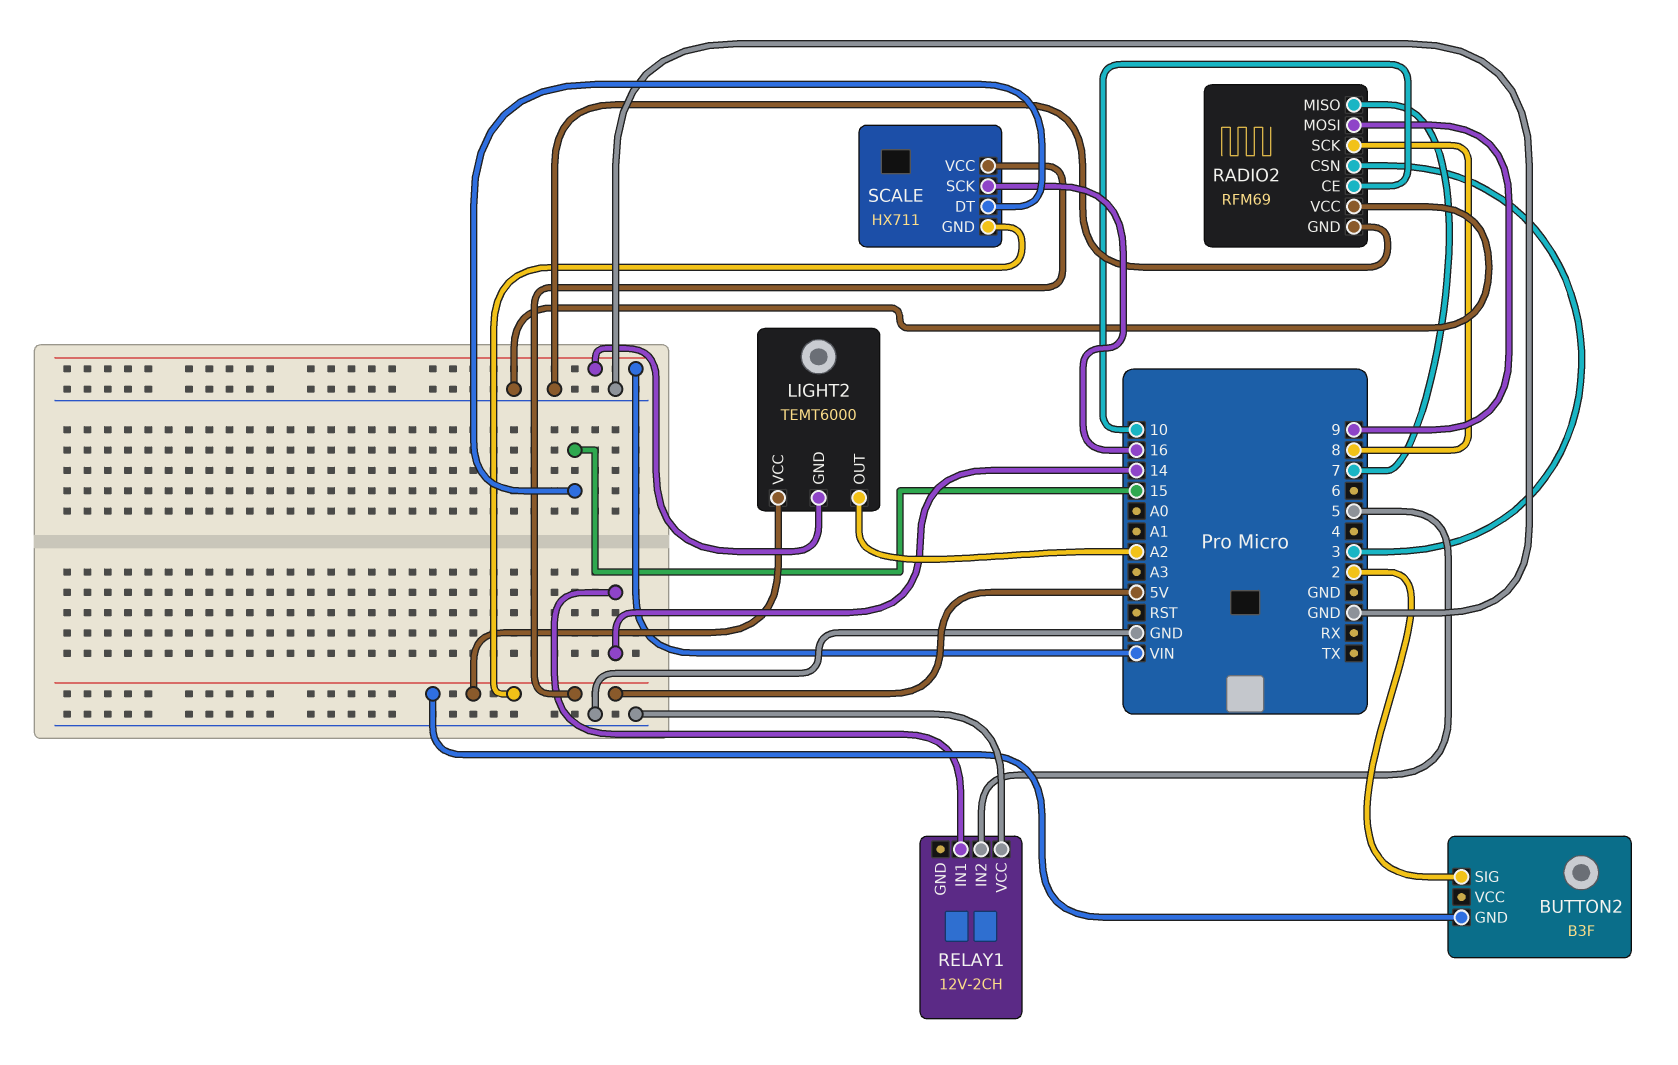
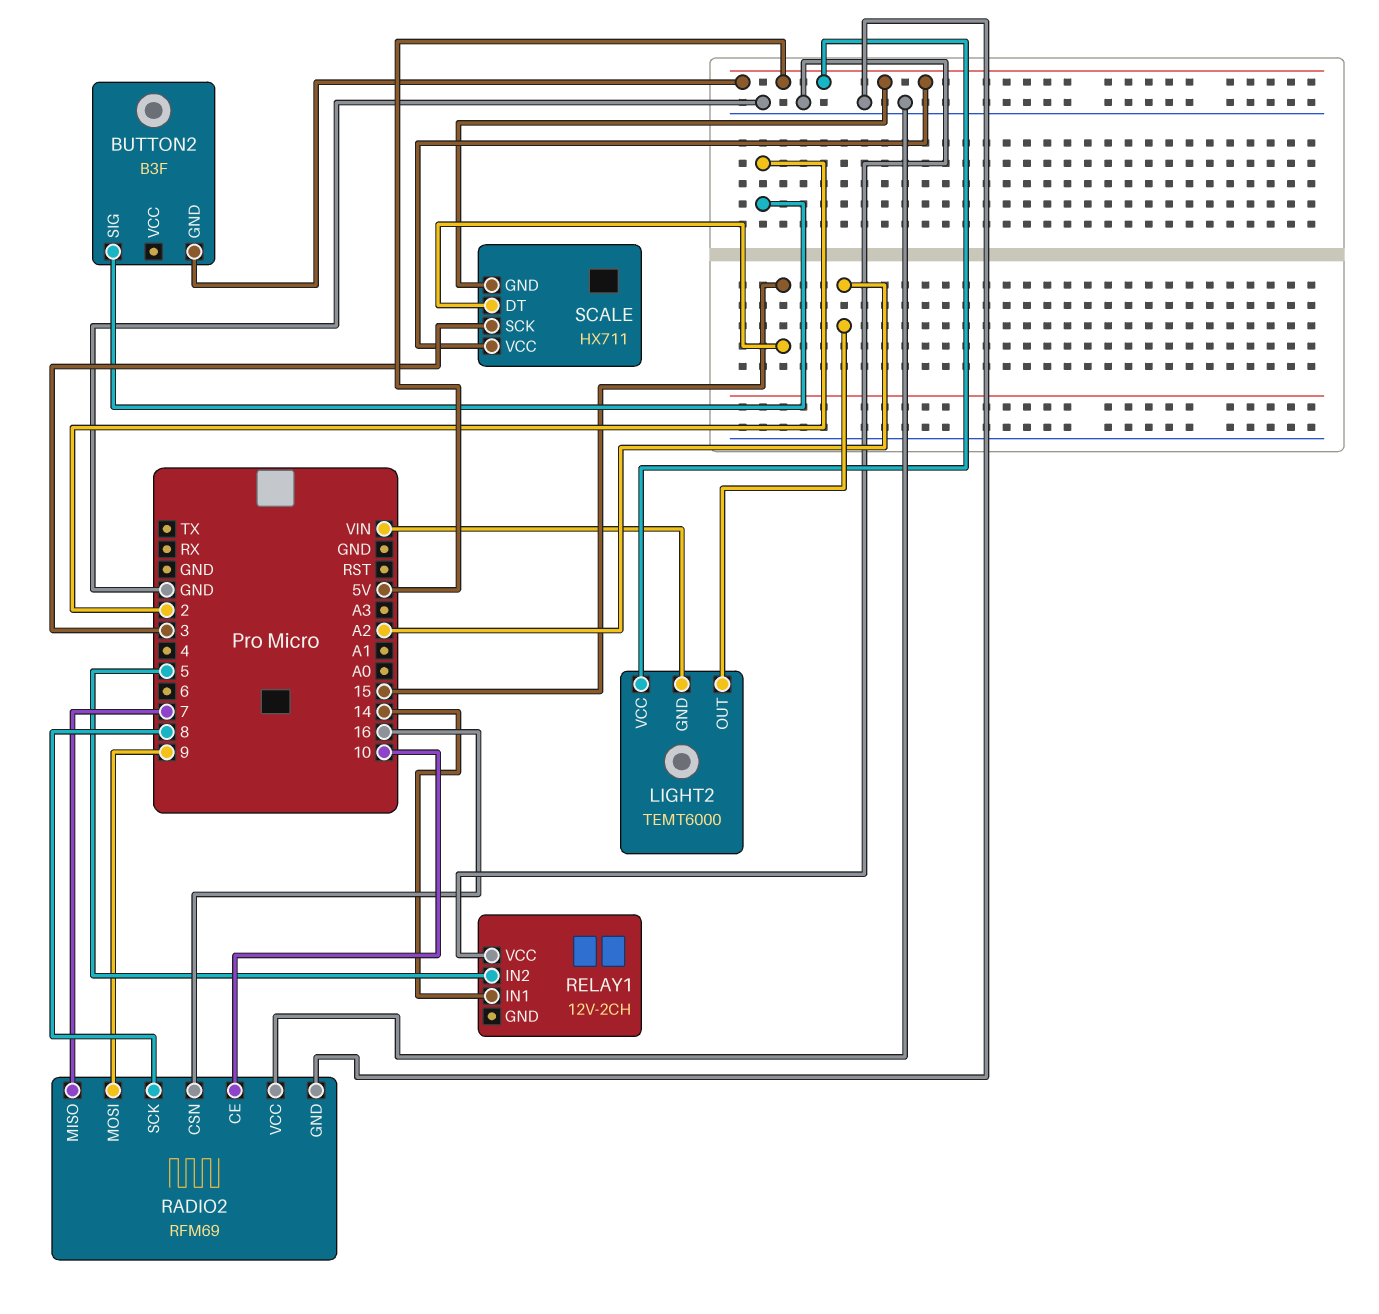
RADIO2 pin CSN: 3 -> 16
SCALE pin SCK: 16 -> 3

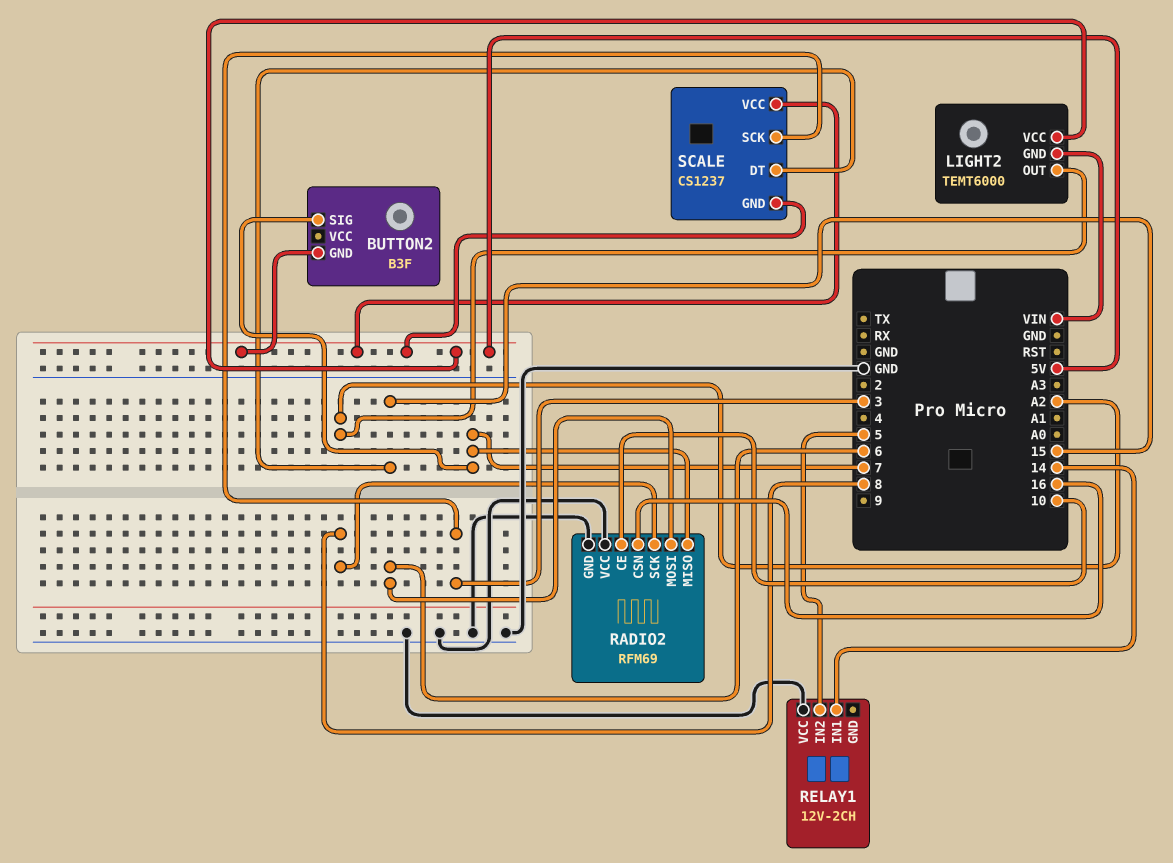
BUTTON2 pin SIG: 2 -> 7
RADIO2 pin MOSI: 9 -> 6
SCALE: HX711 -> CS1237

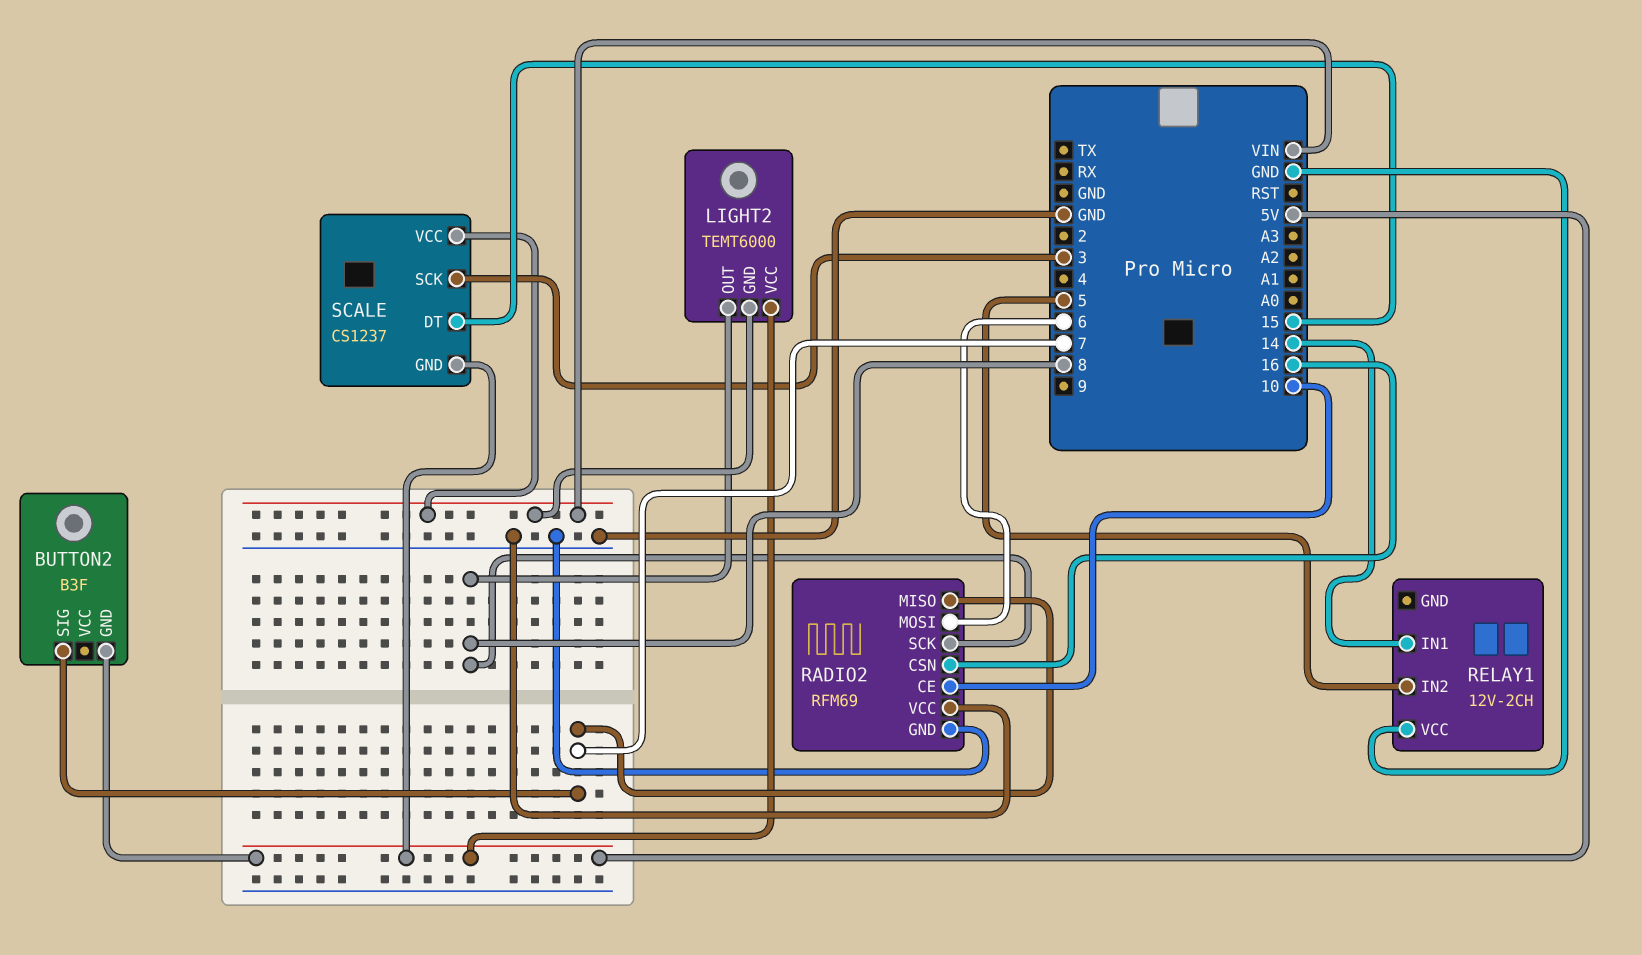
LIGHT2 pin OUT: A2 -> 8
SCALE pin VCC: 5V -> VIN

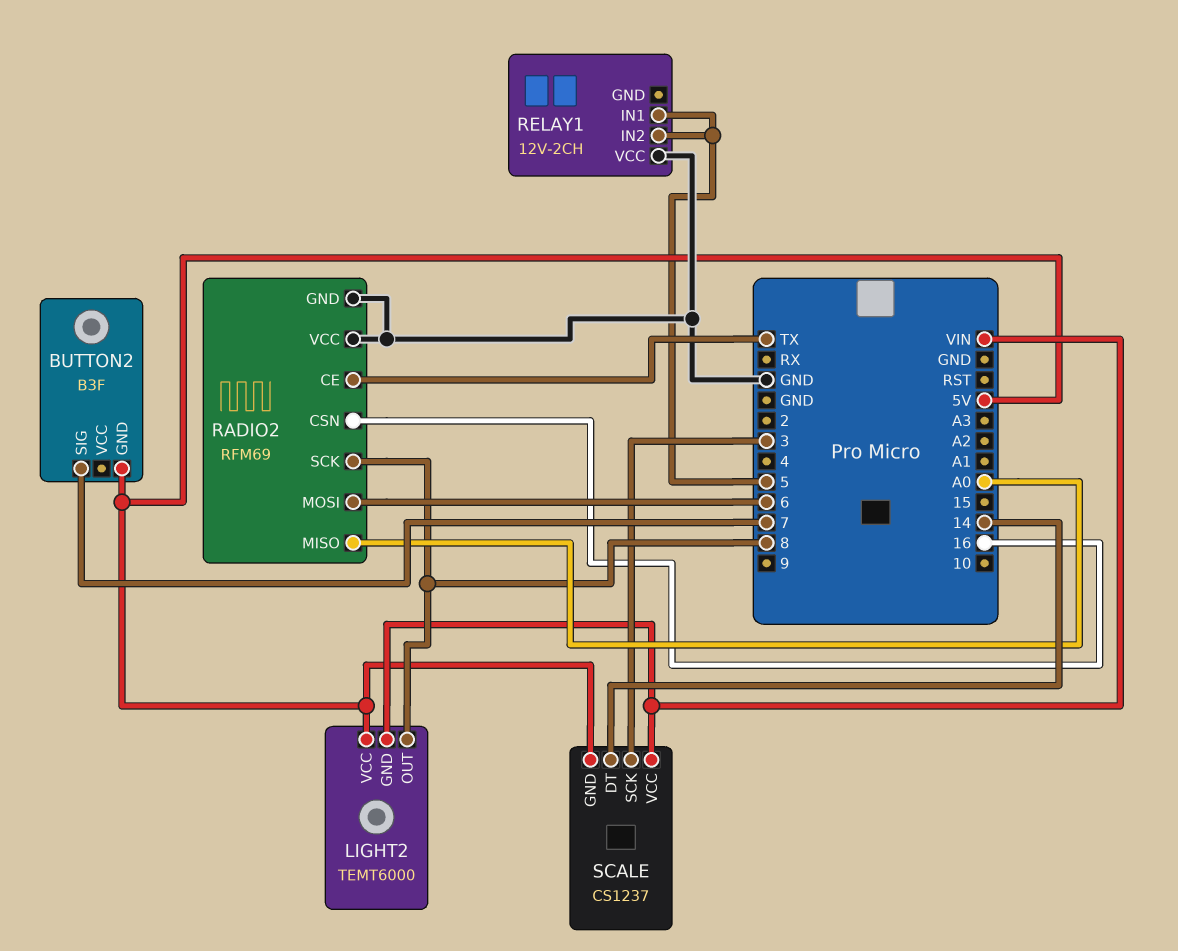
RADIO2 pin CE: 10 -> TX
RADIO2 pin MISO: 7 -> A0
RELAY1 pin IN1: 14 -> 5
SCALE pin DT: 15 -> 14

